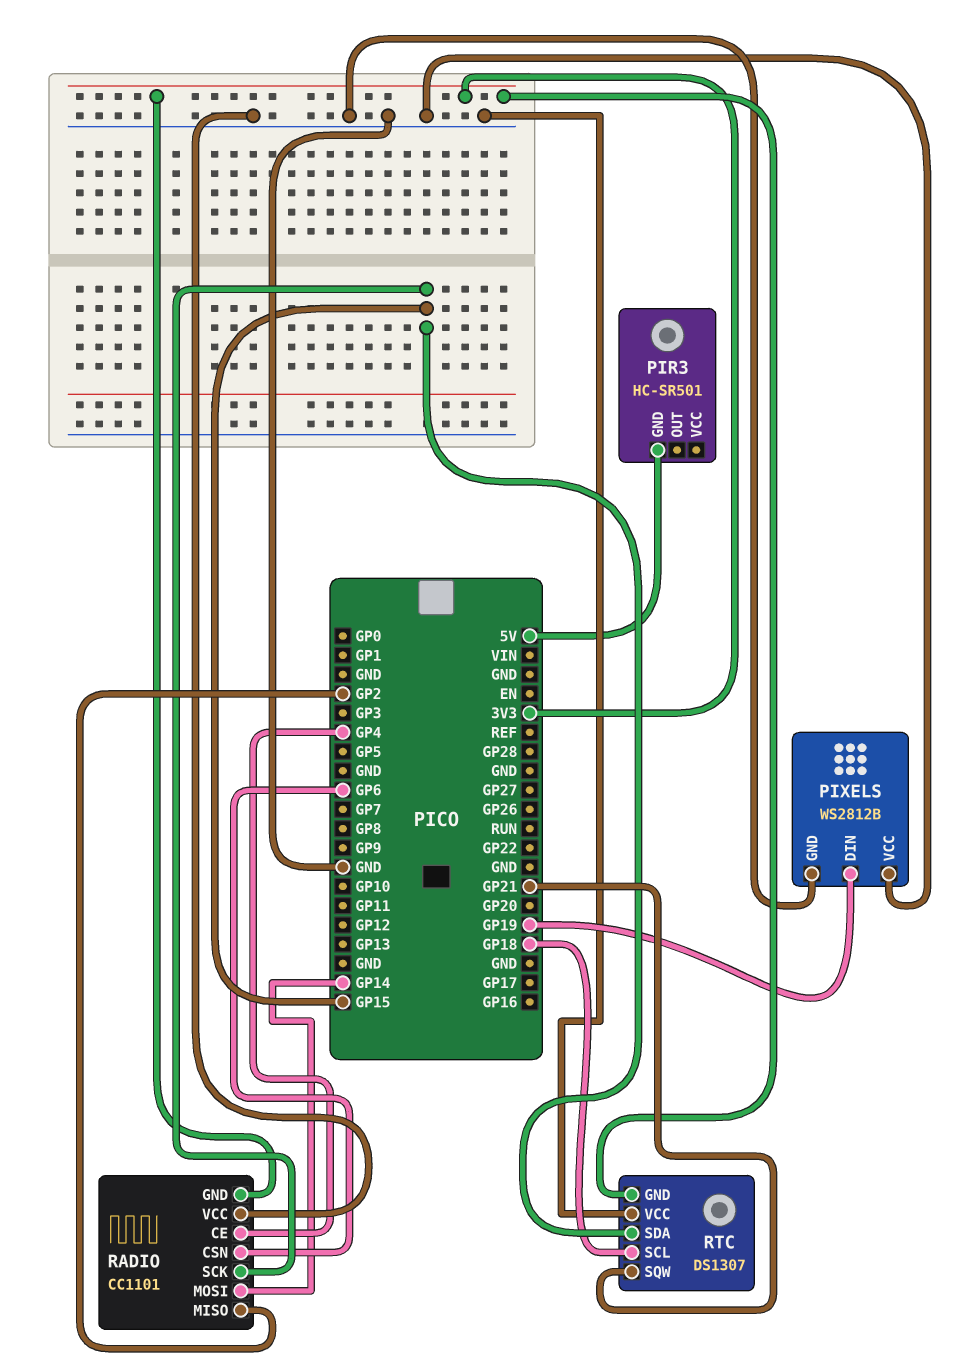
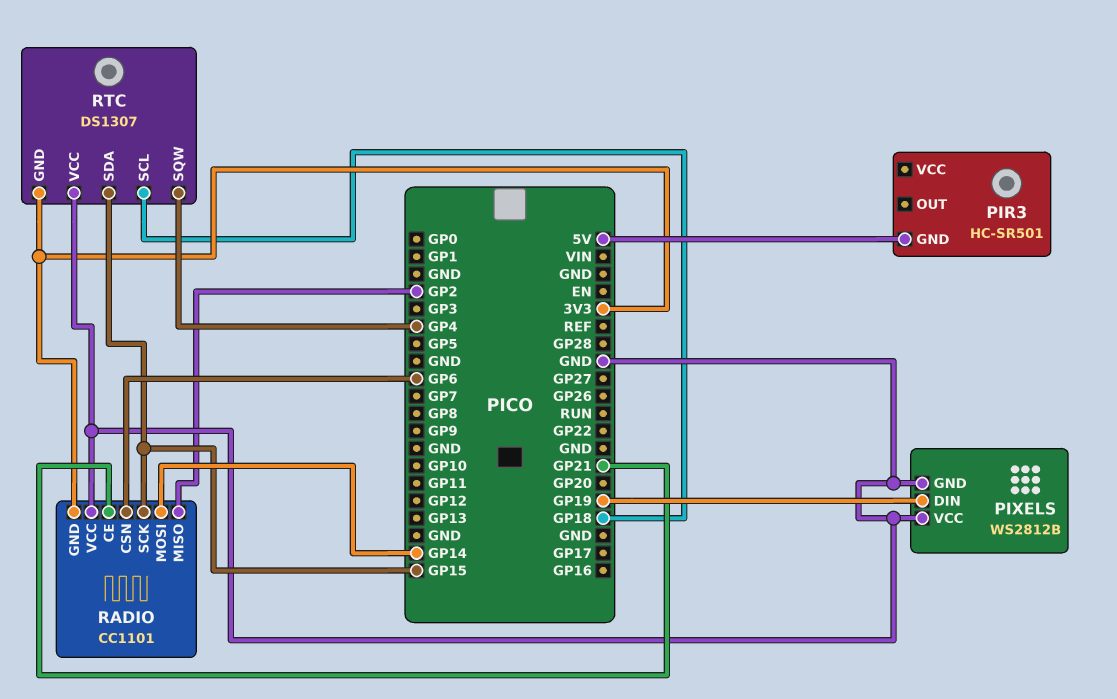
RADIO pin CE: GP4 -> GP21
RTC pin SQW: GP21 -> GP4

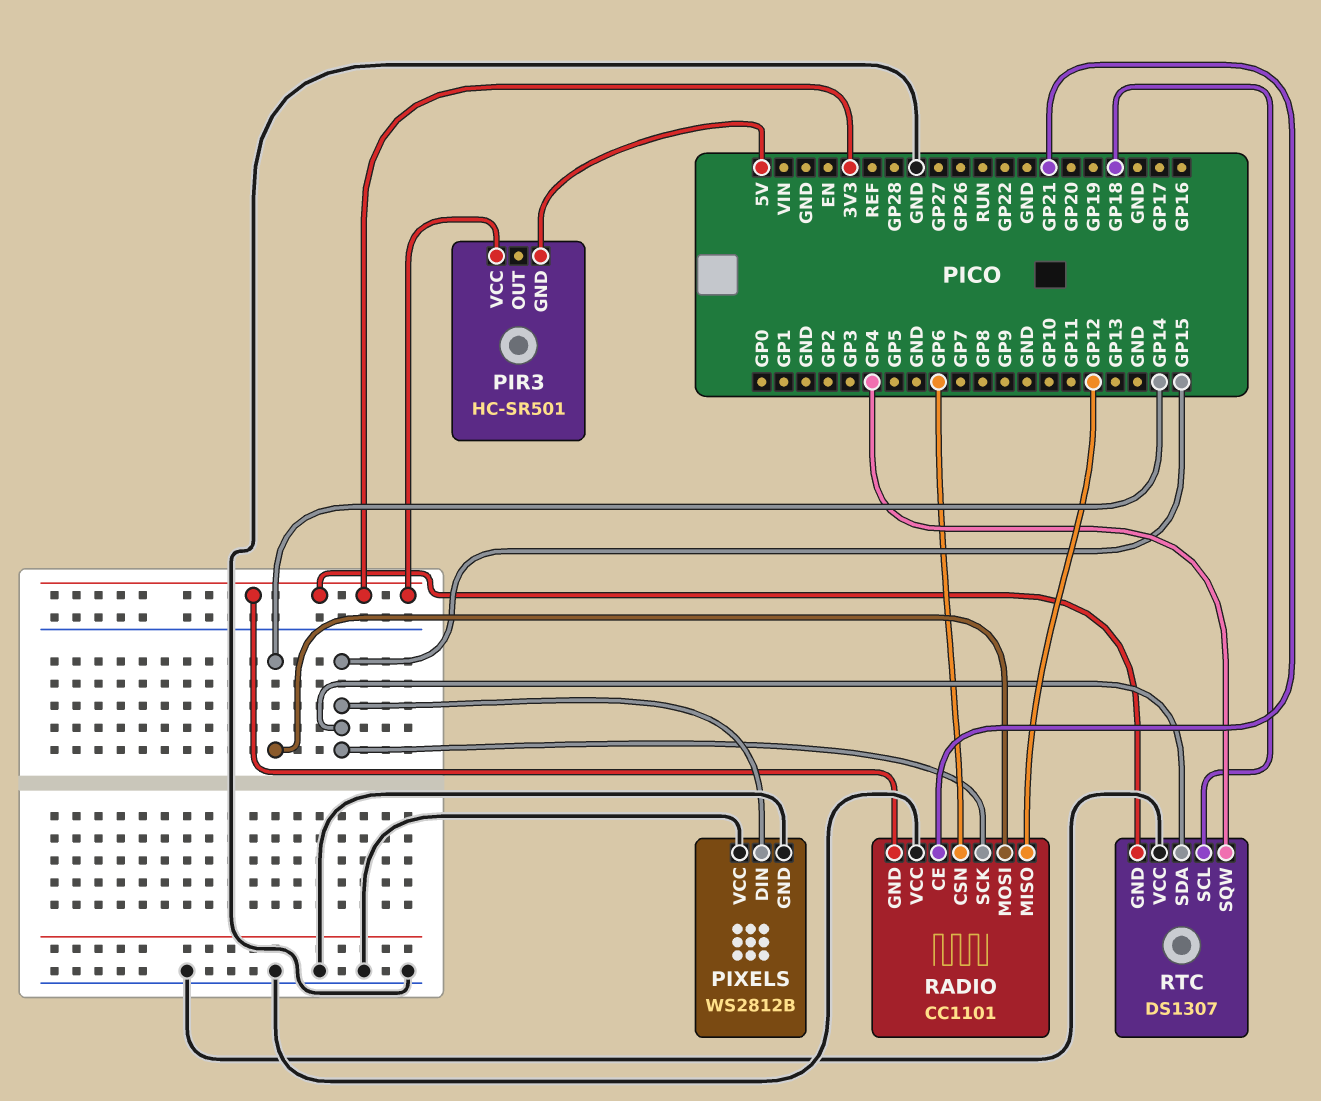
PIR3 pin VCC: none -> 3V3
PIXELS pin DIN: GP19 -> GP15
RADIO pin MISO: GP2 -> GP12

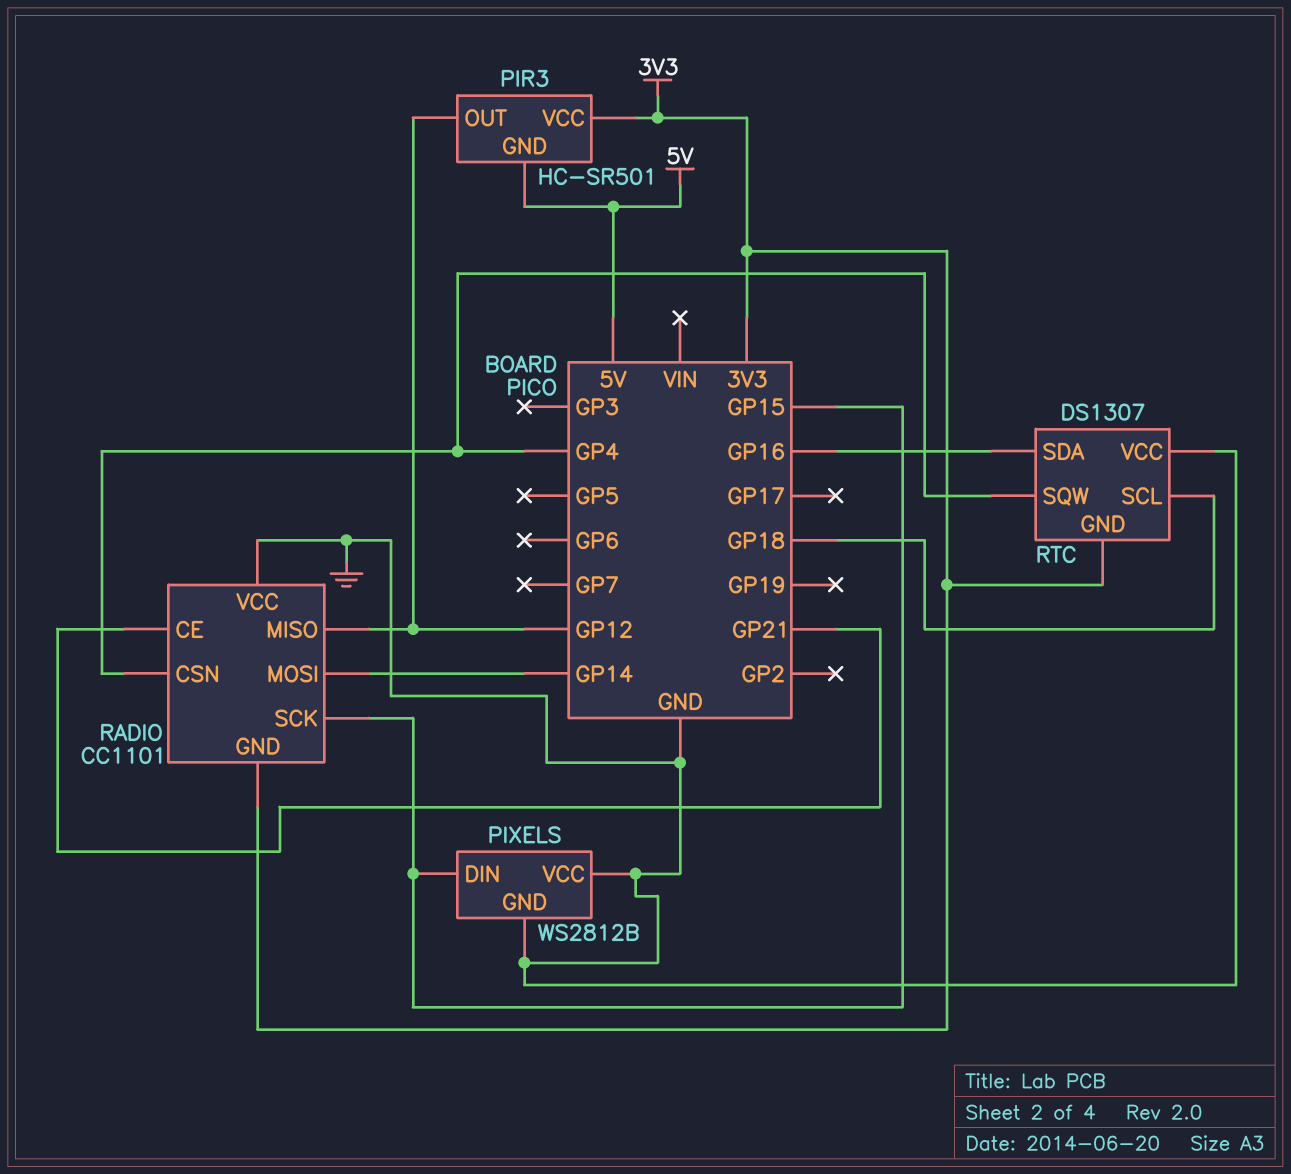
PIR3 pin OUT: none -> GP12
RADIO pin CSN: GP6 -> GP4
RTC pin SDA: GP15 -> GP16

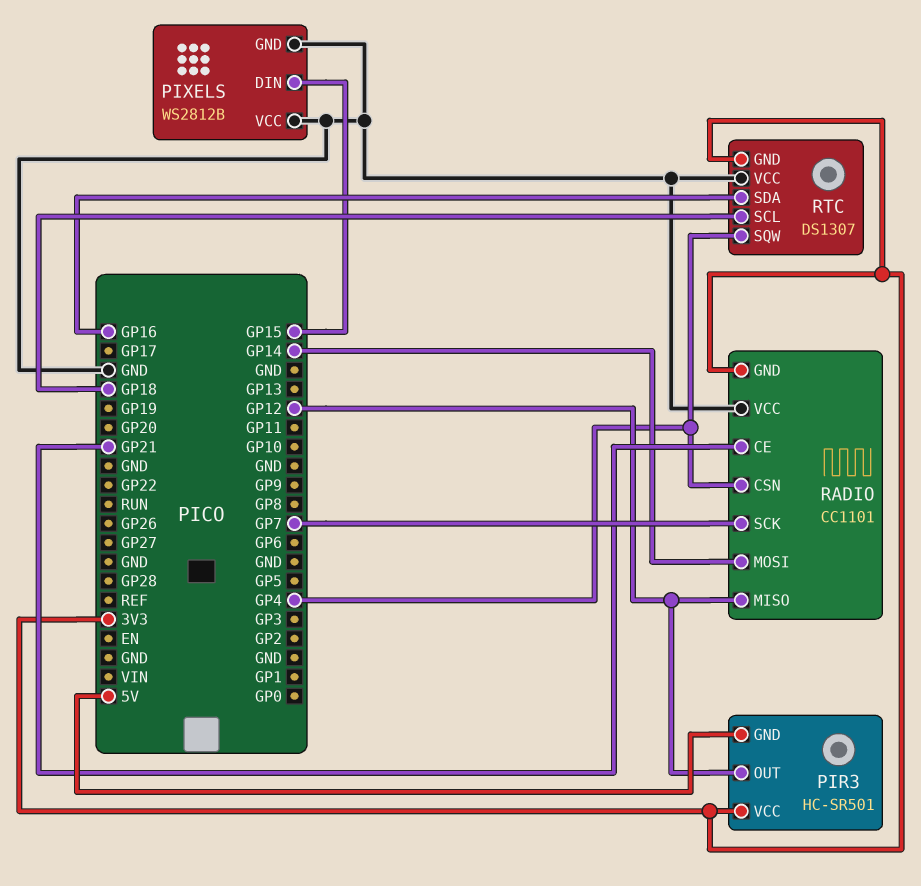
RADIO pin SCK: GP15 -> GP7

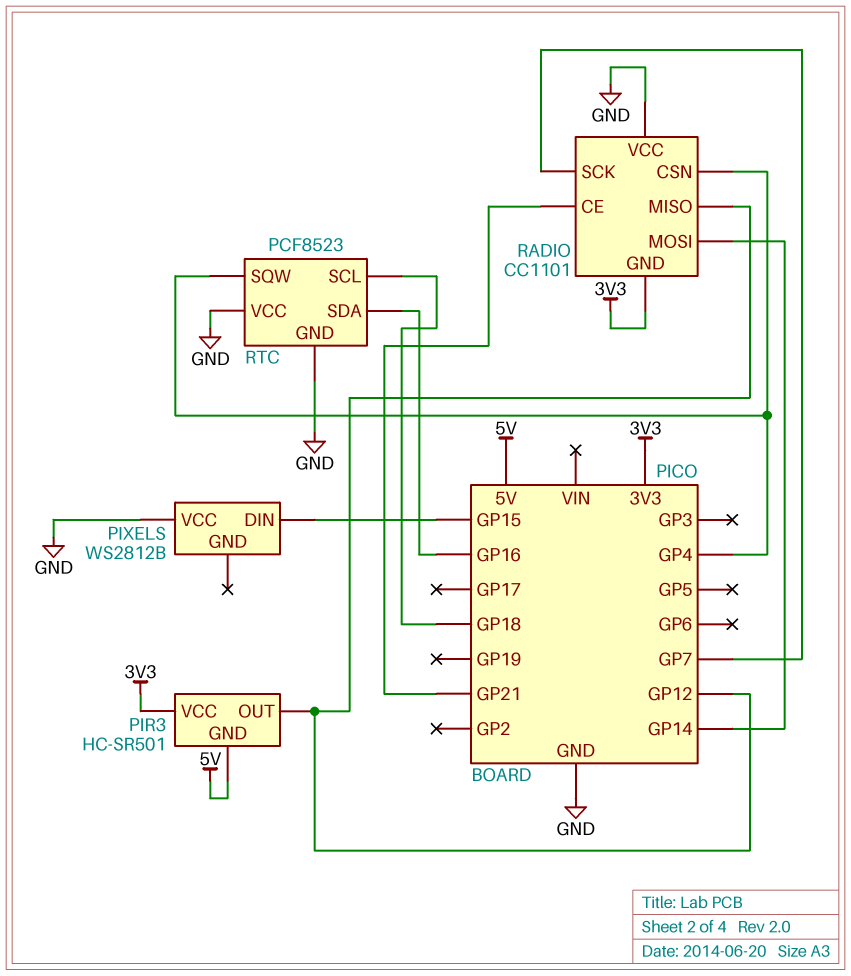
PIXELS pin GND: GND -> none
RTC: DS1307 -> PCF8523
RTC pin GND: 3V3 -> GND

